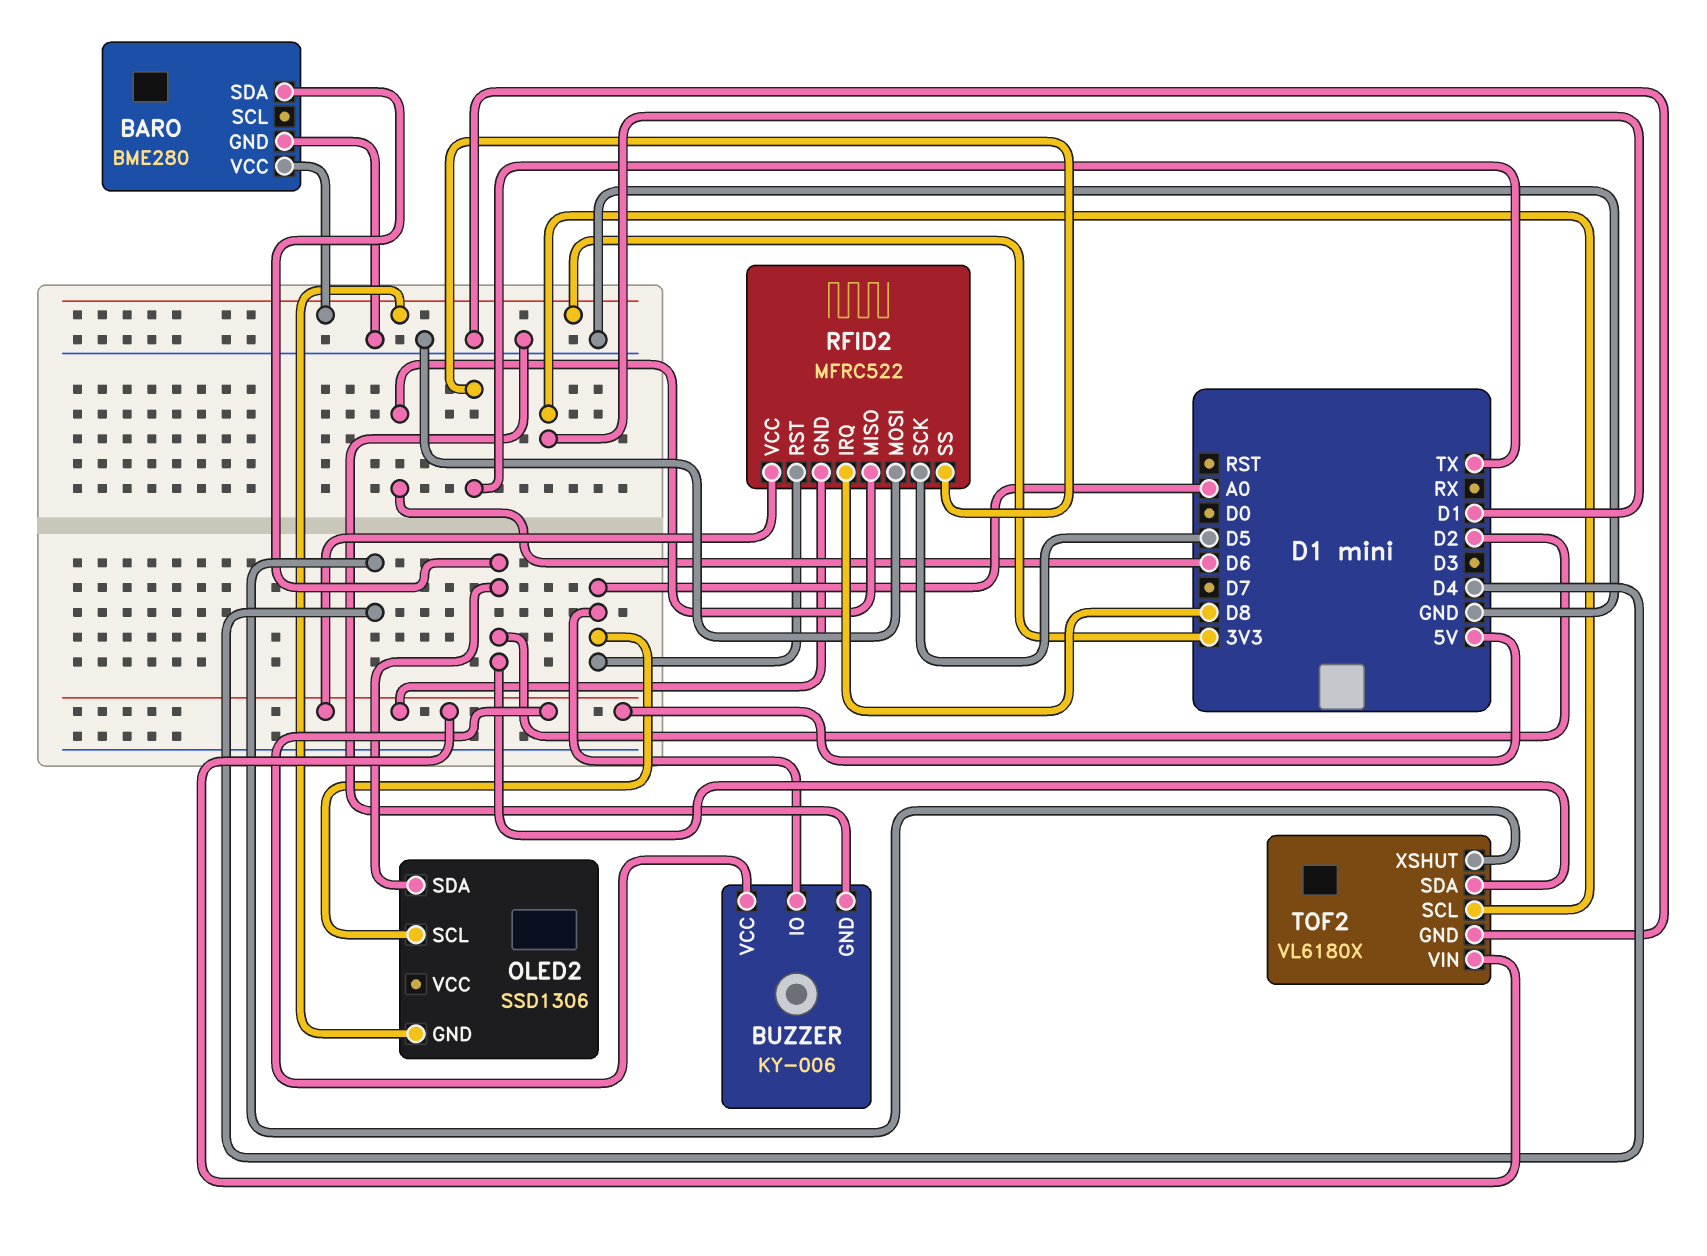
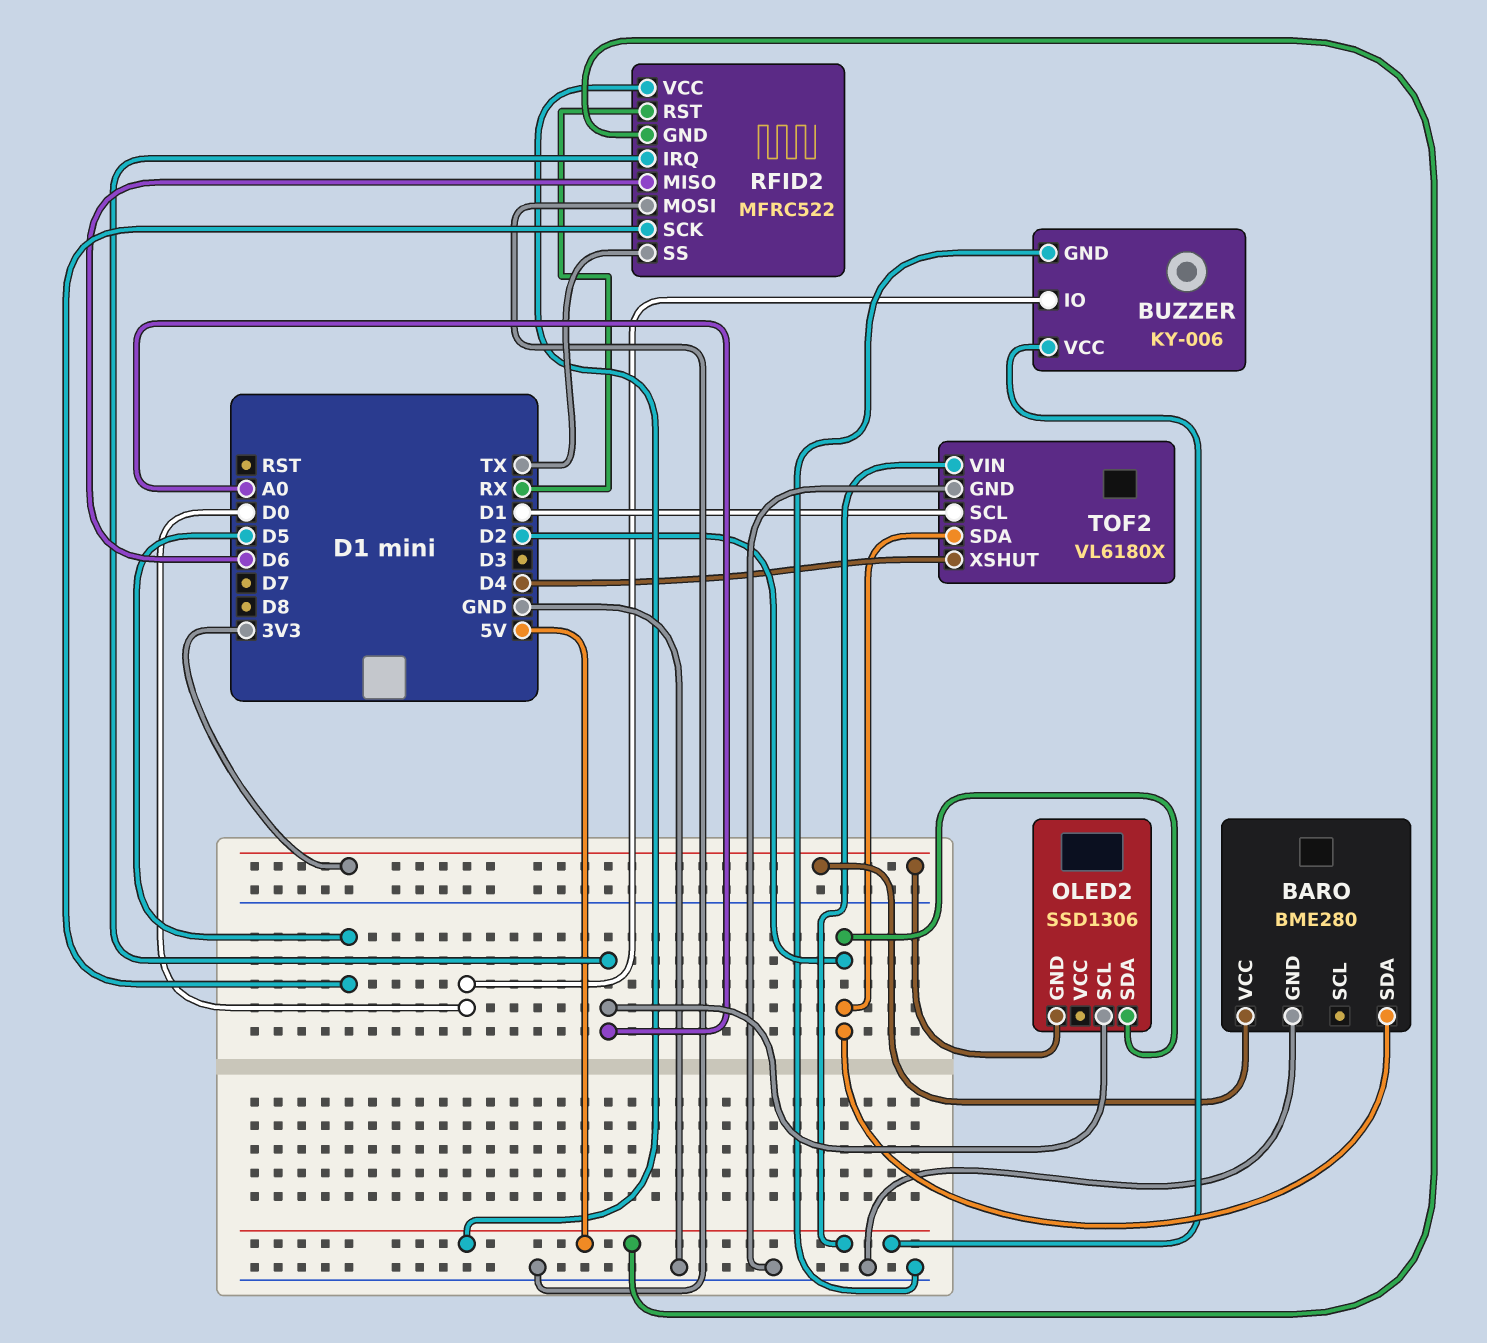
BUZZER pin IO: A0 -> D0
RFID2 pin IRQ: D8 -> A0
RFID2 pin RST: A0 -> RX

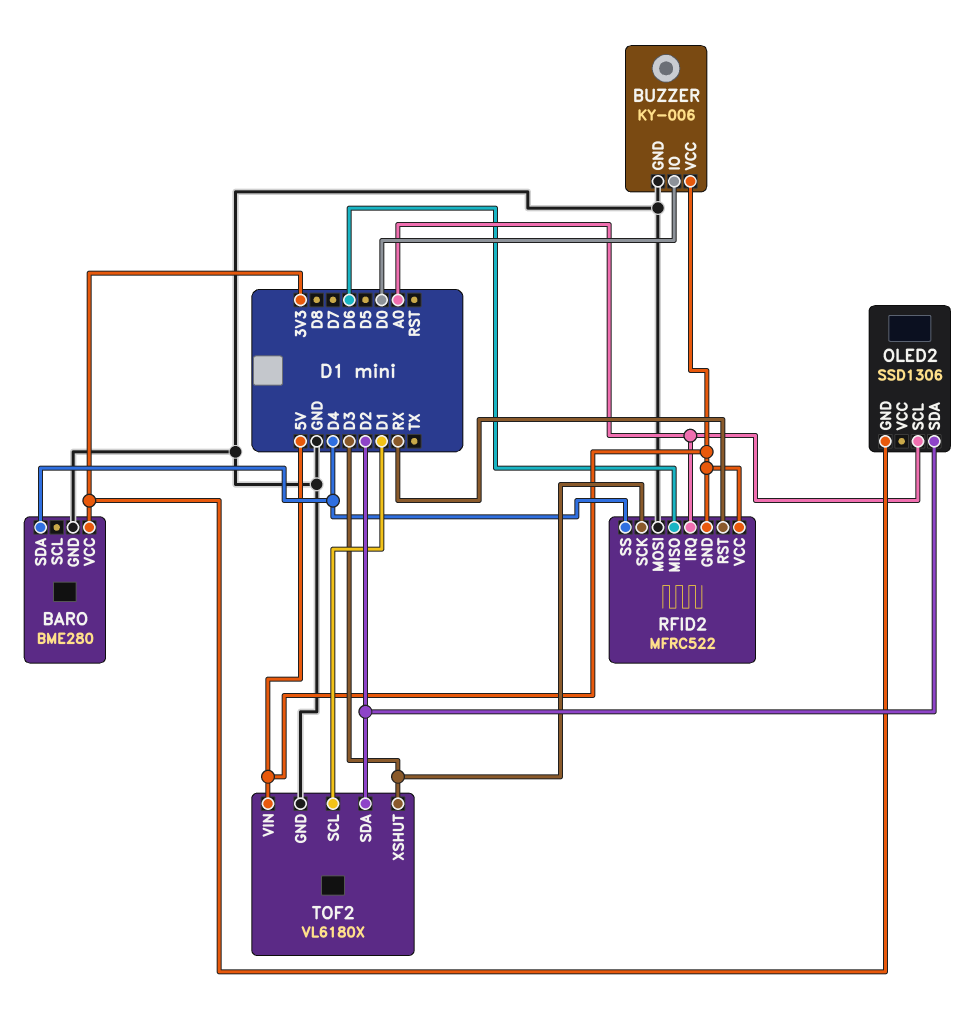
BARO pin SDA: D2 -> D4
RFID2 pin SCK: D5 -> D3
RFID2 pin SS: TX -> D4
TOF2 pin XSHUT: D4 -> D3

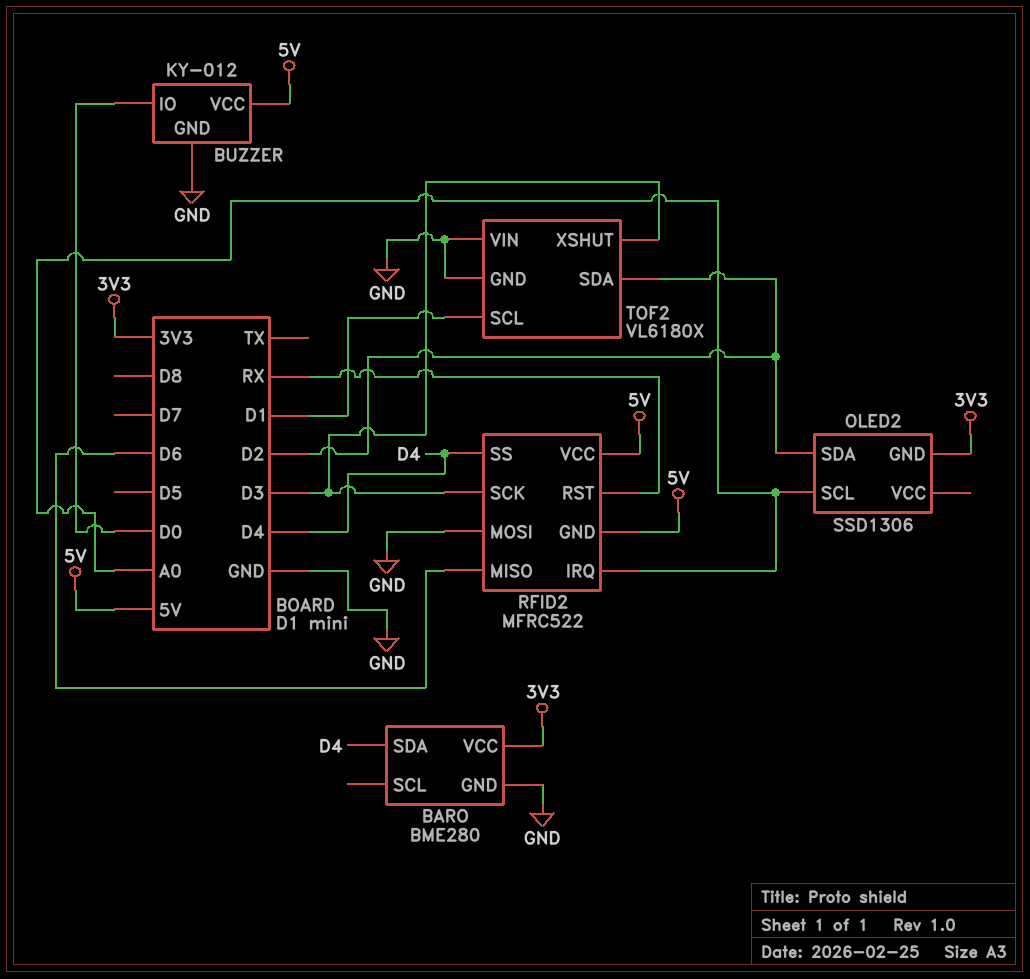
BUZZER: KY-006 -> KY-012
TOF2 pin VIN: 5V -> GND

